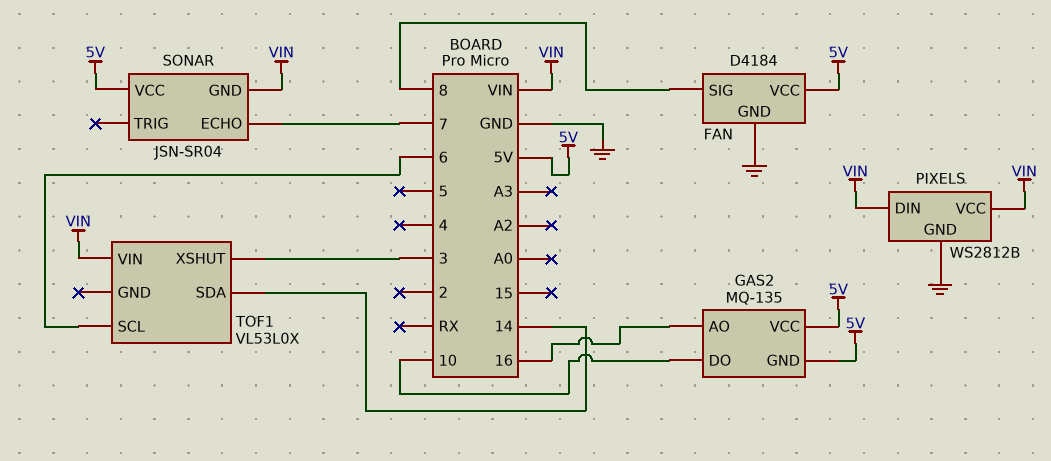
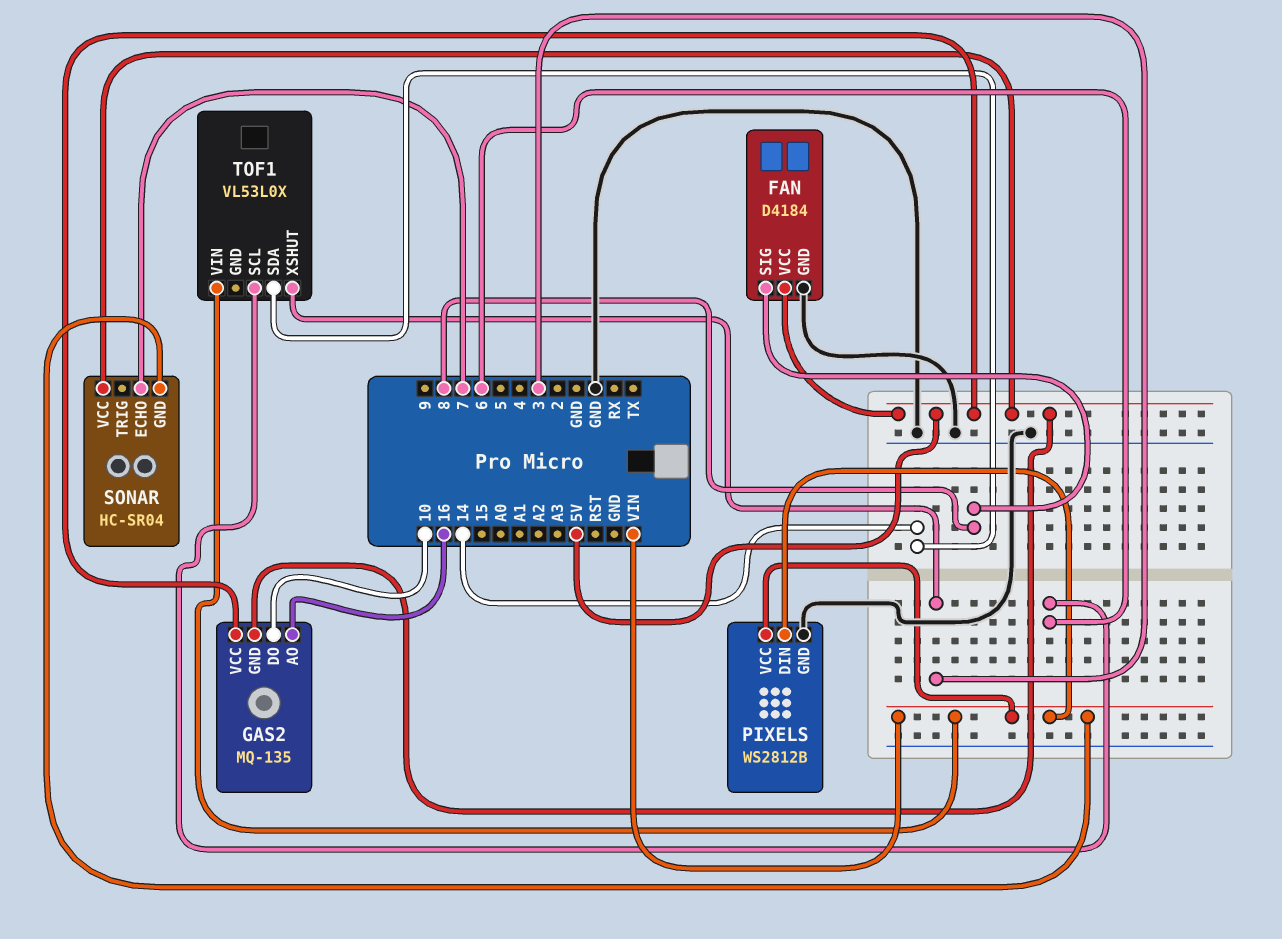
SONAR: JSN-SR04 -> HC-SR04

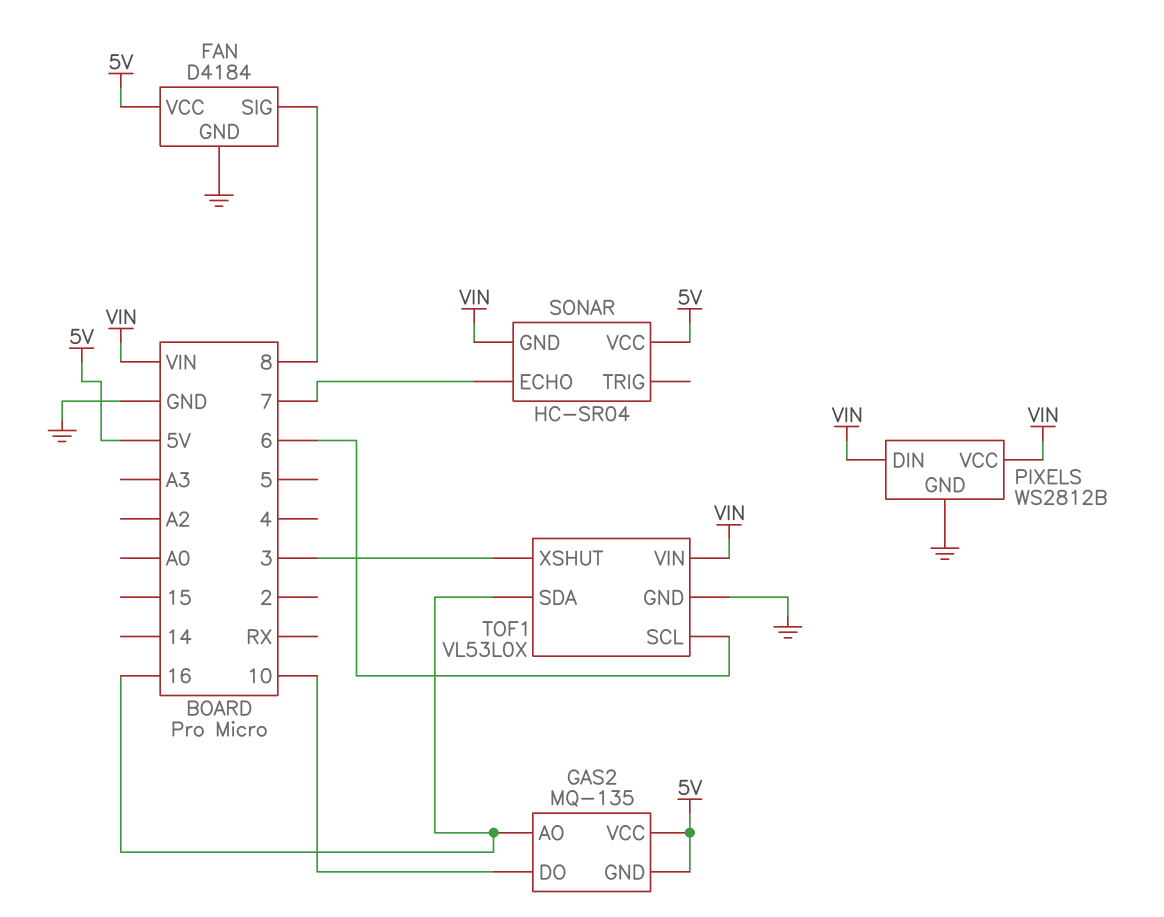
TOF1 pin GND: none -> GND
TOF1 pin SDA: 14 -> 16

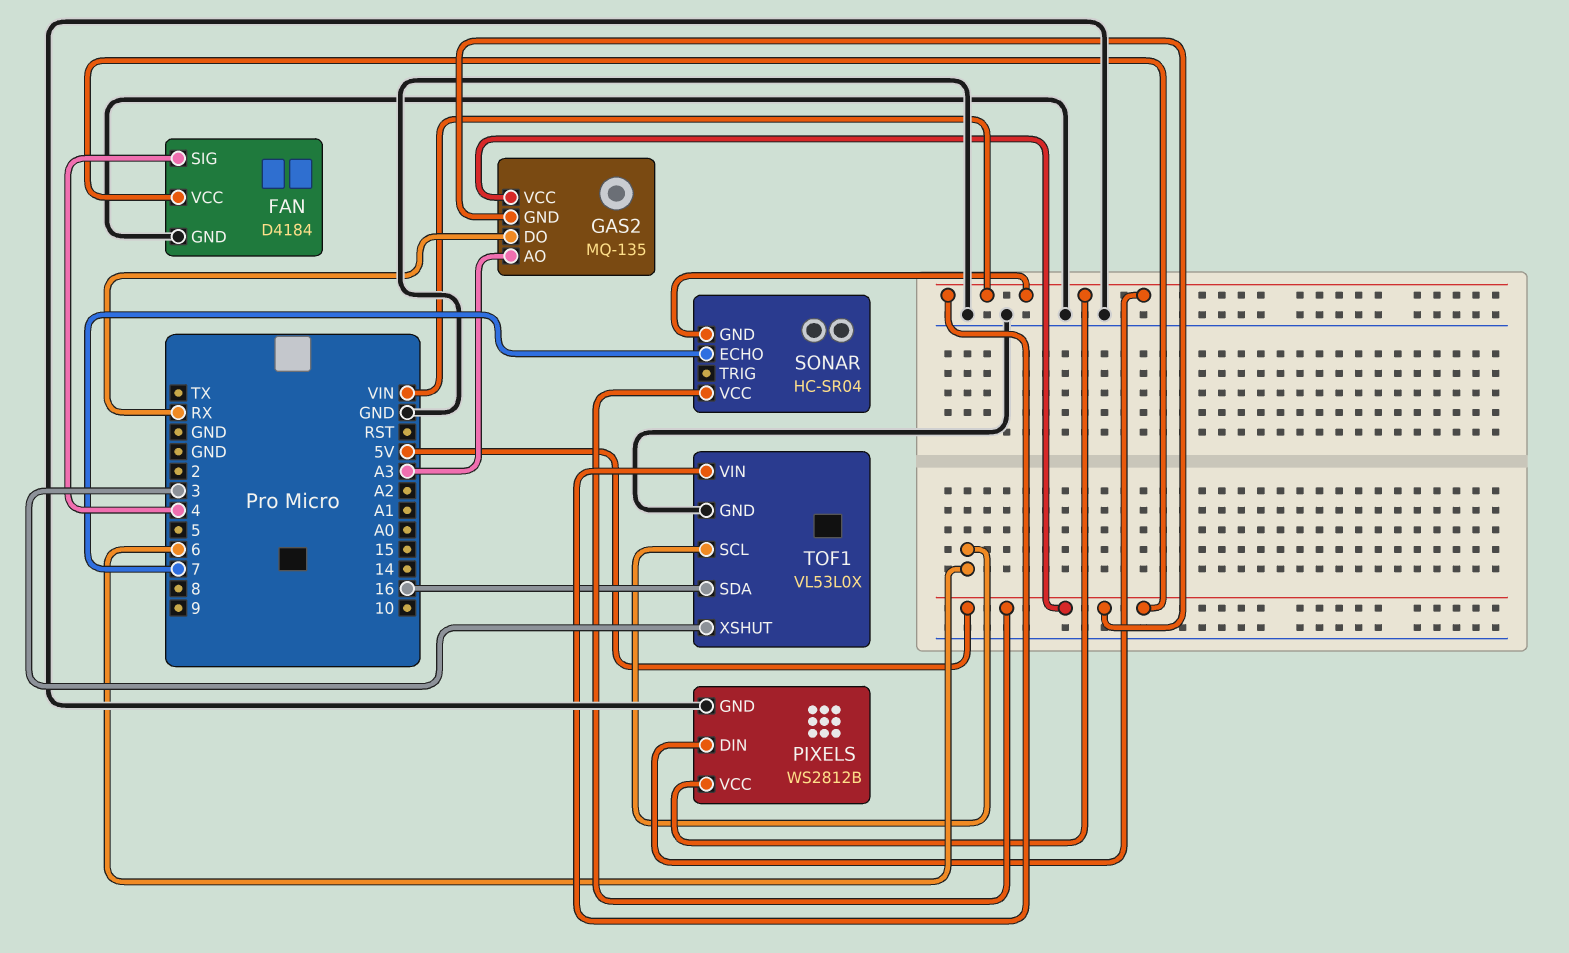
FAN pin SIG: 8 -> 4
GAS2 pin AO: 16 -> A3
GAS2 pin DO: 10 -> RX

